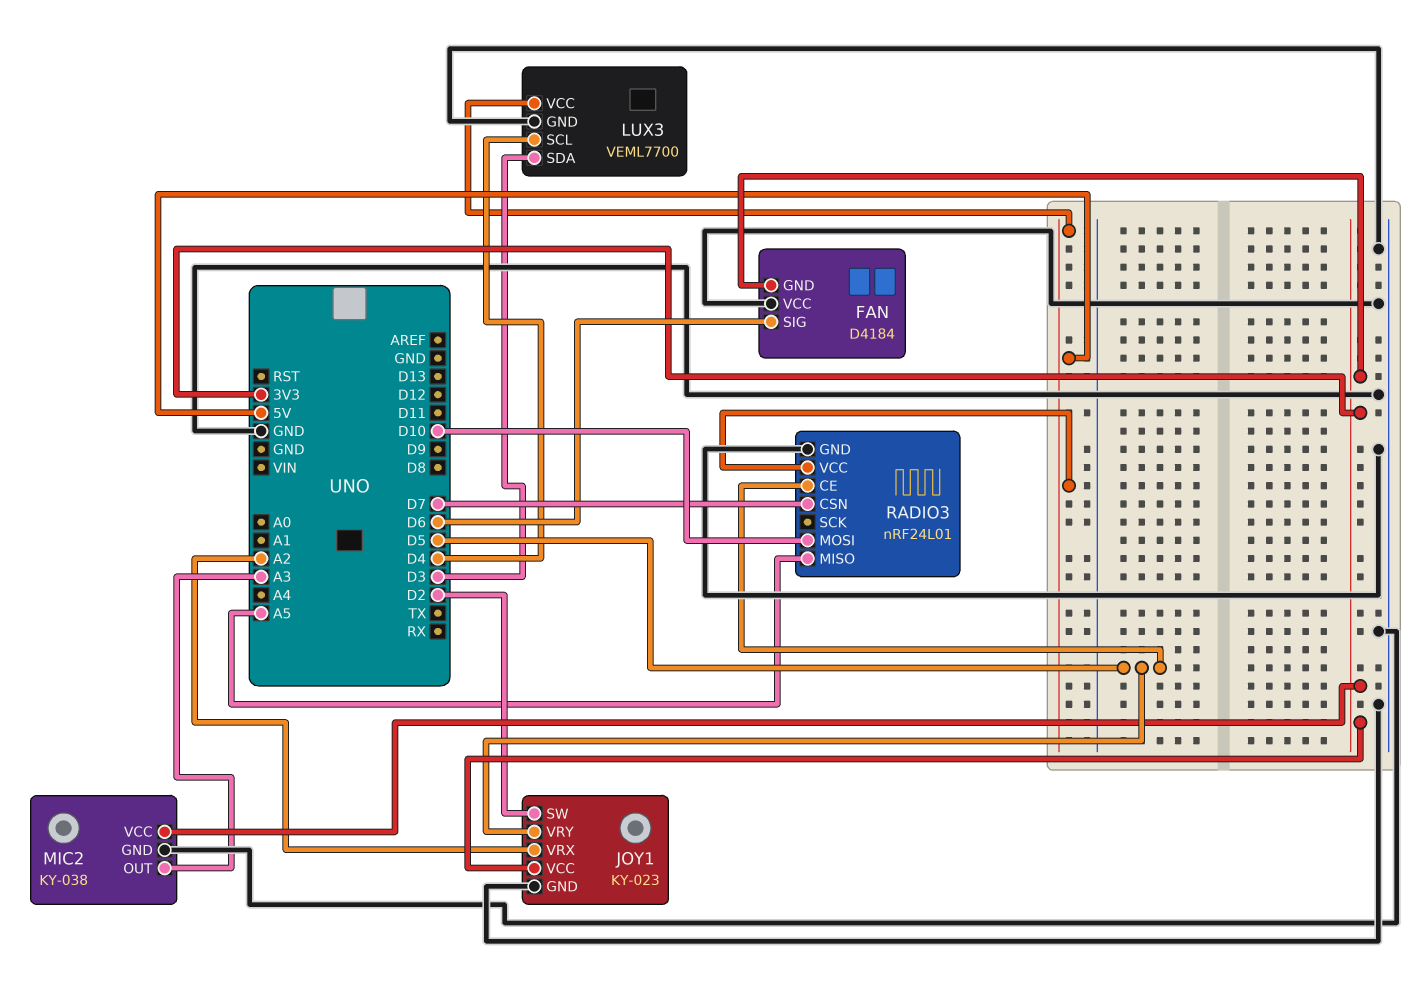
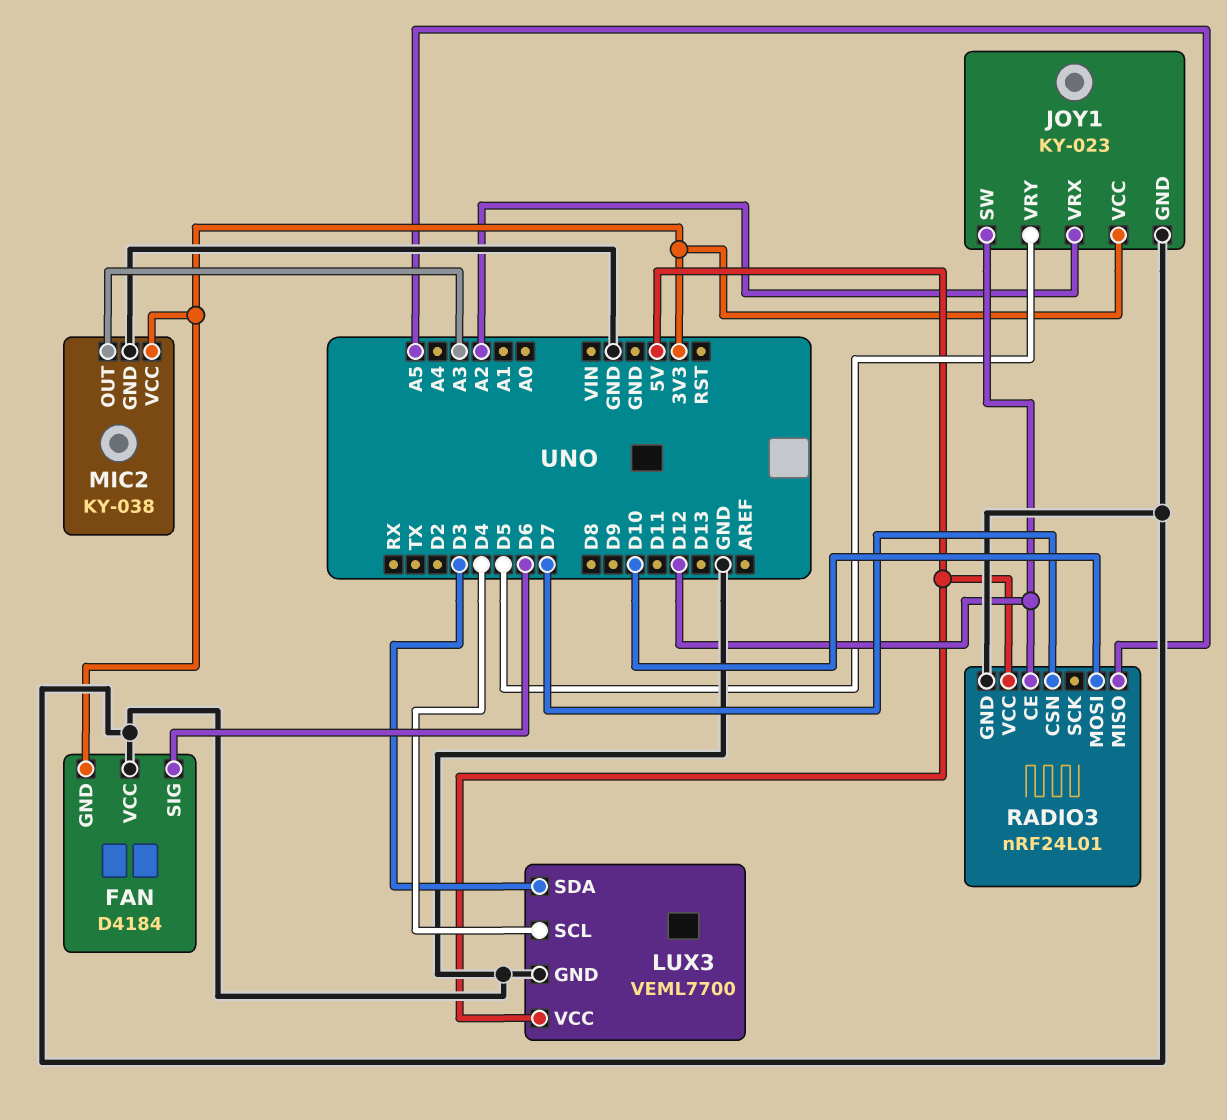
JOY1 pin SW: D2 -> D12
RADIO3 pin CE: D5 -> D12

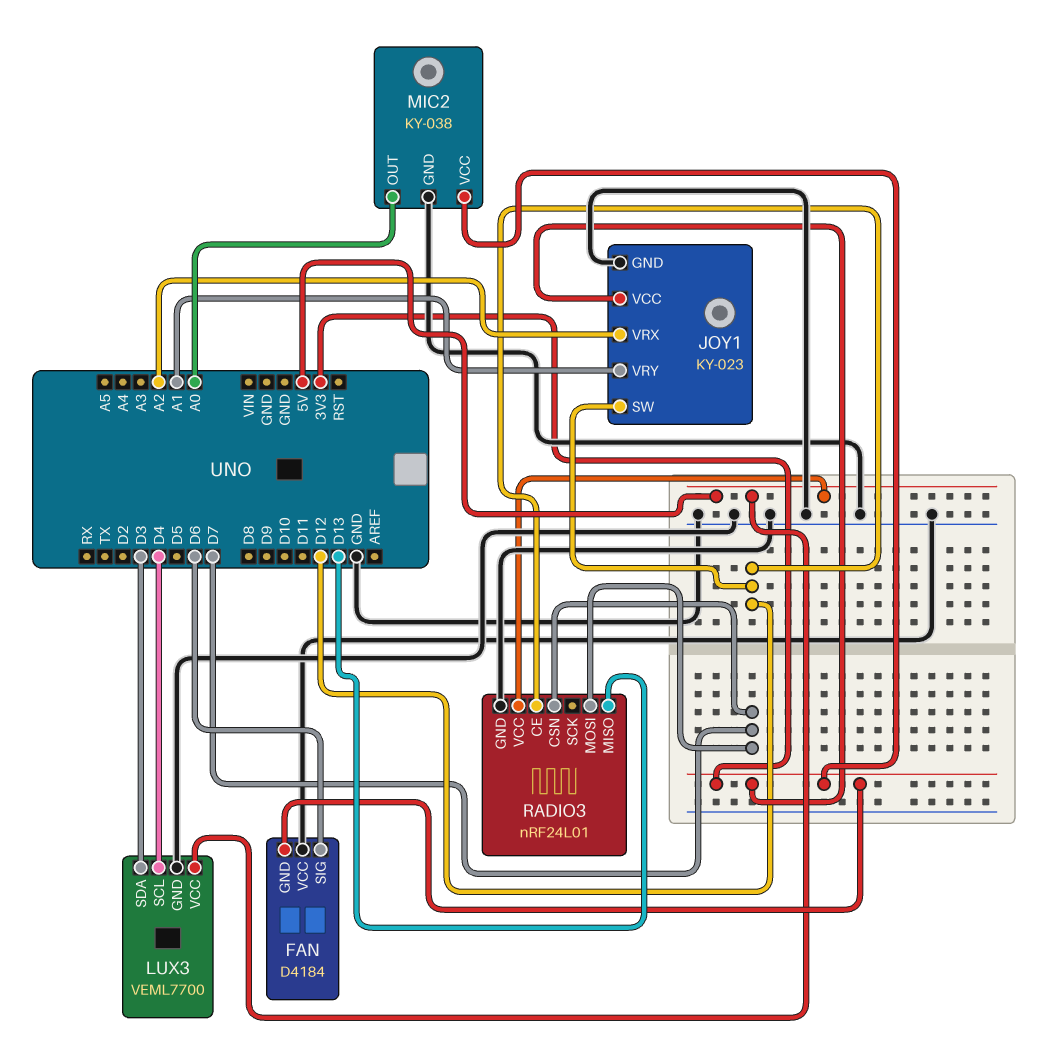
JOY1 pin VRY: D5 -> A1
MIC2 pin OUT: A3 -> A0
RADIO3 pin MISO: A5 -> D13
RADIO3 pin MOSI: D10 -> D7

